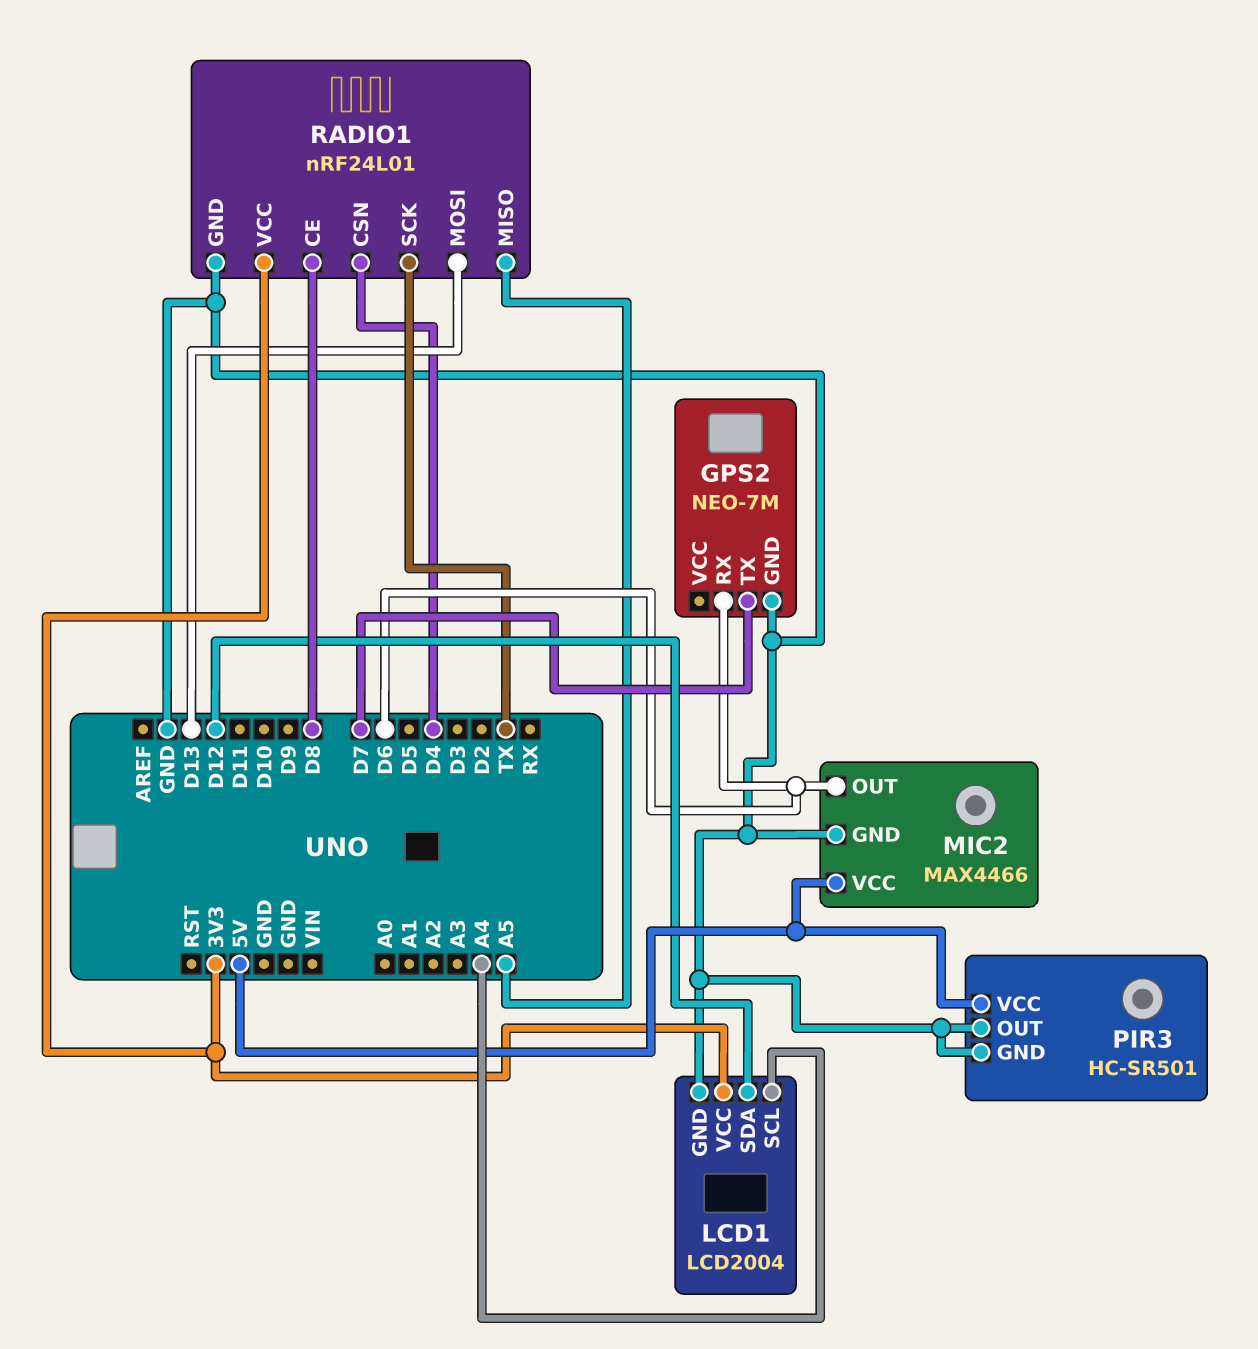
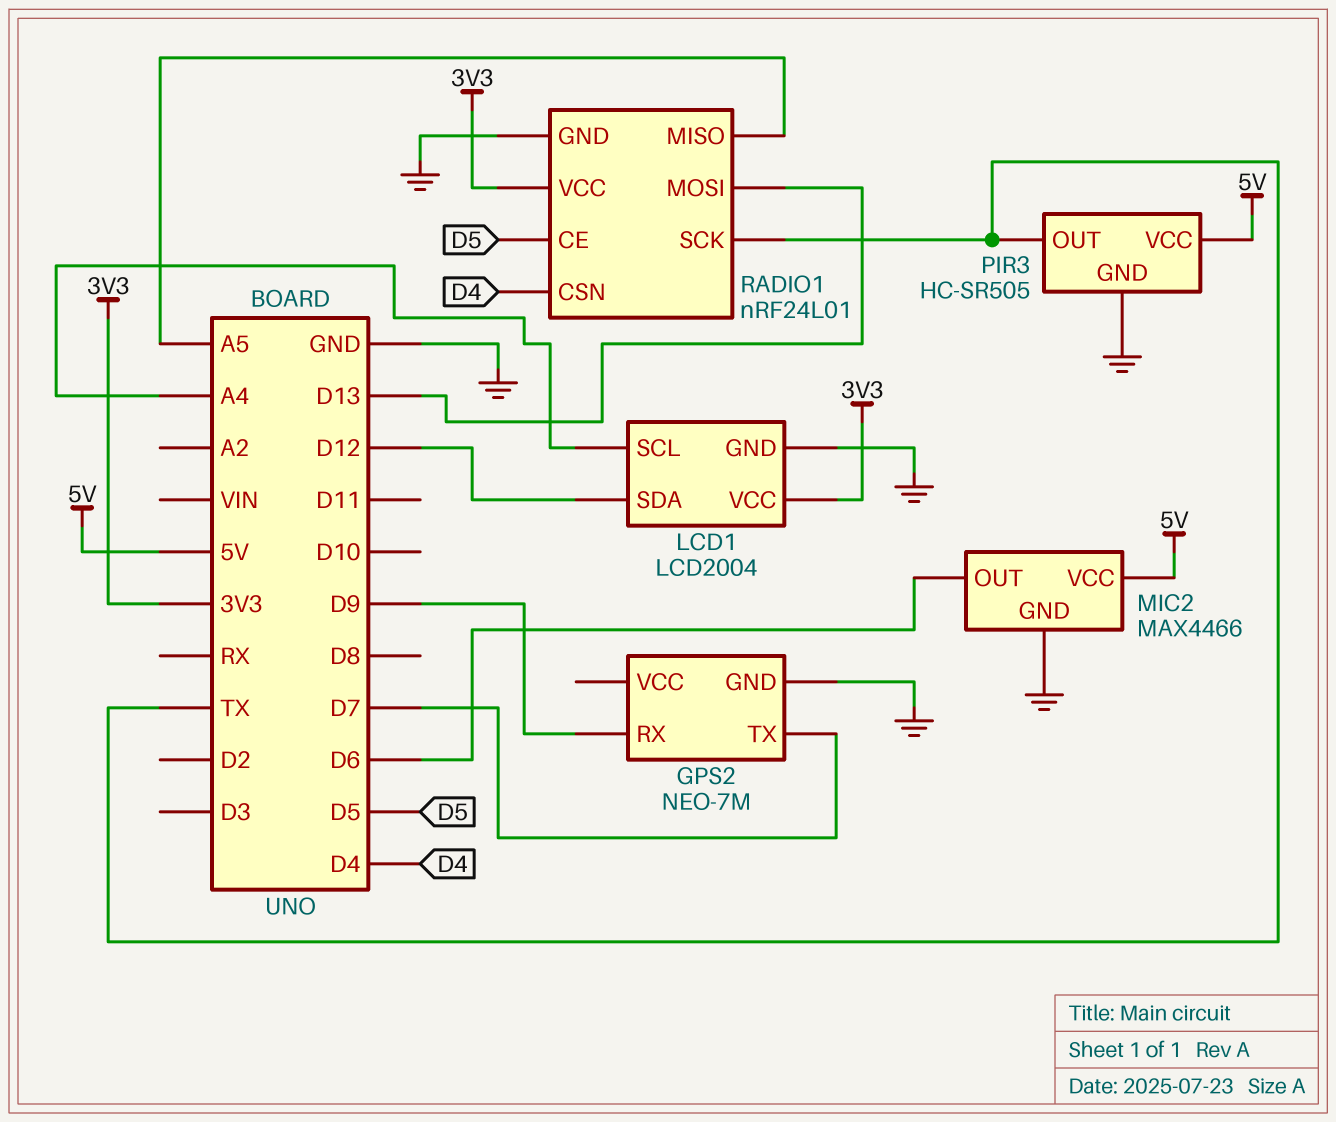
GPS2 pin RX: D6 -> D9
PIR3: HC-SR501 -> HC-SR505
PIR3 pin OUT: GND -> TX
RADIO1 pin CE: D8 -> D5

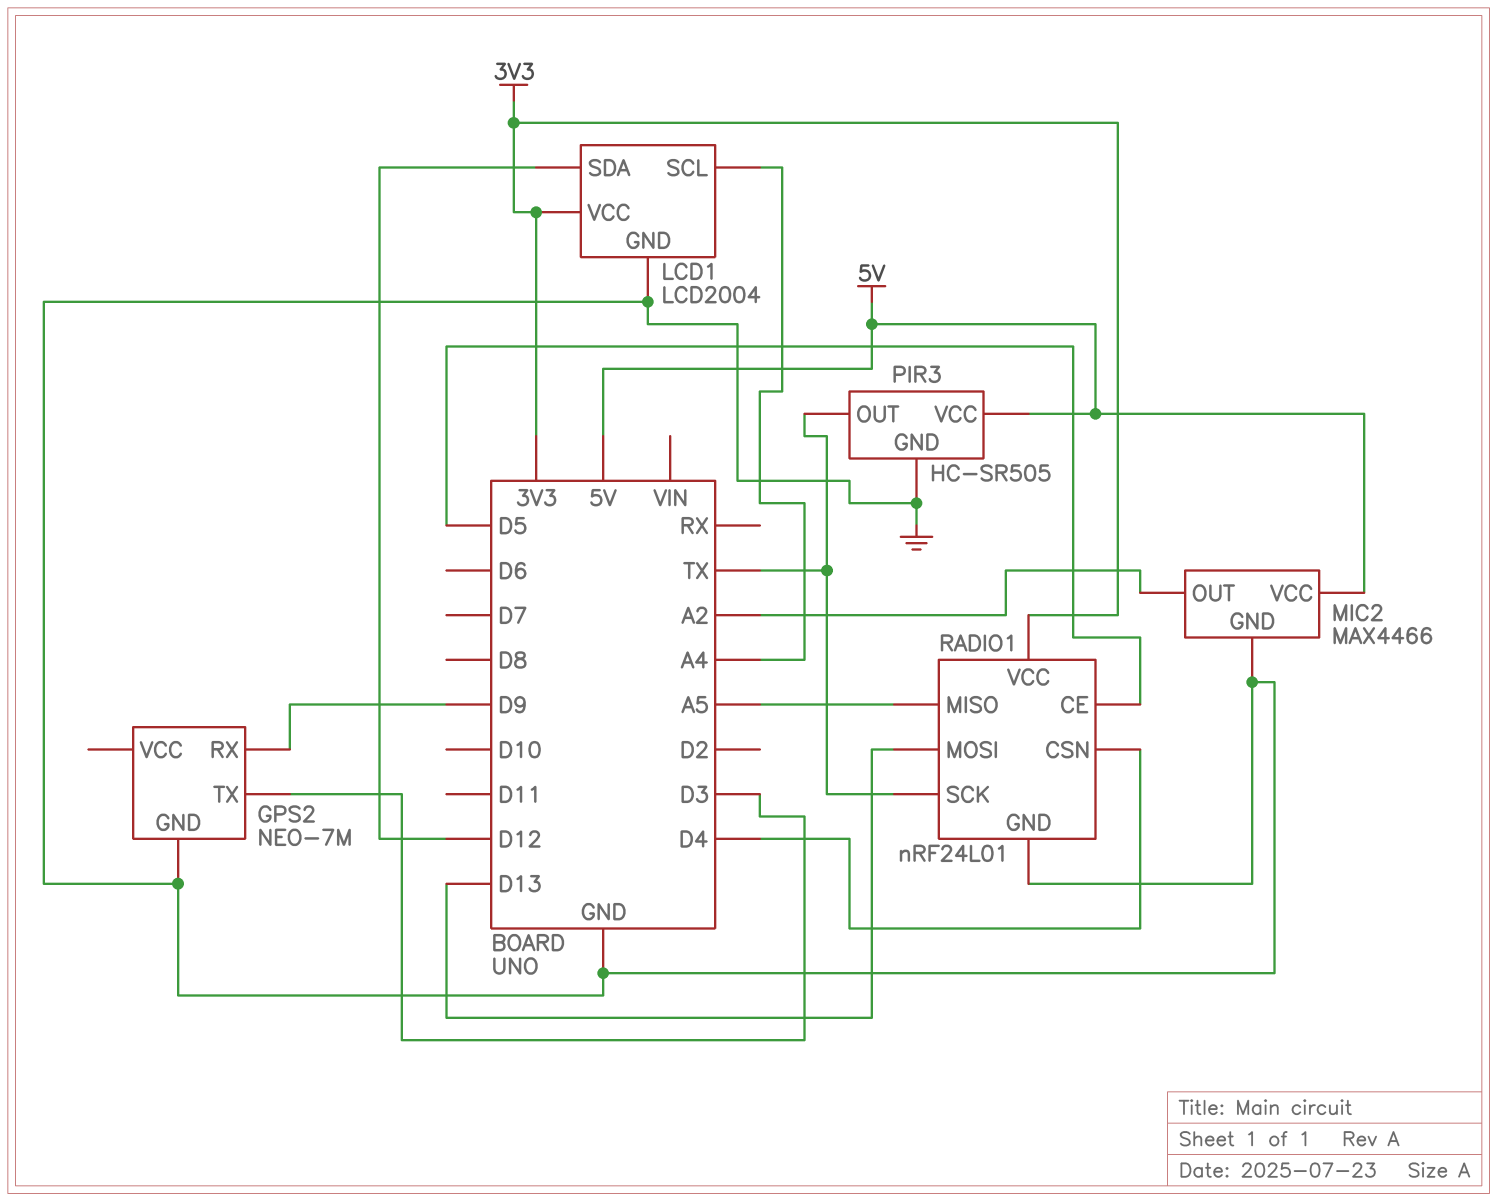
GPS2 pin TX: D7 -> D3
MIC2 pin OUT: D6 -> A2

